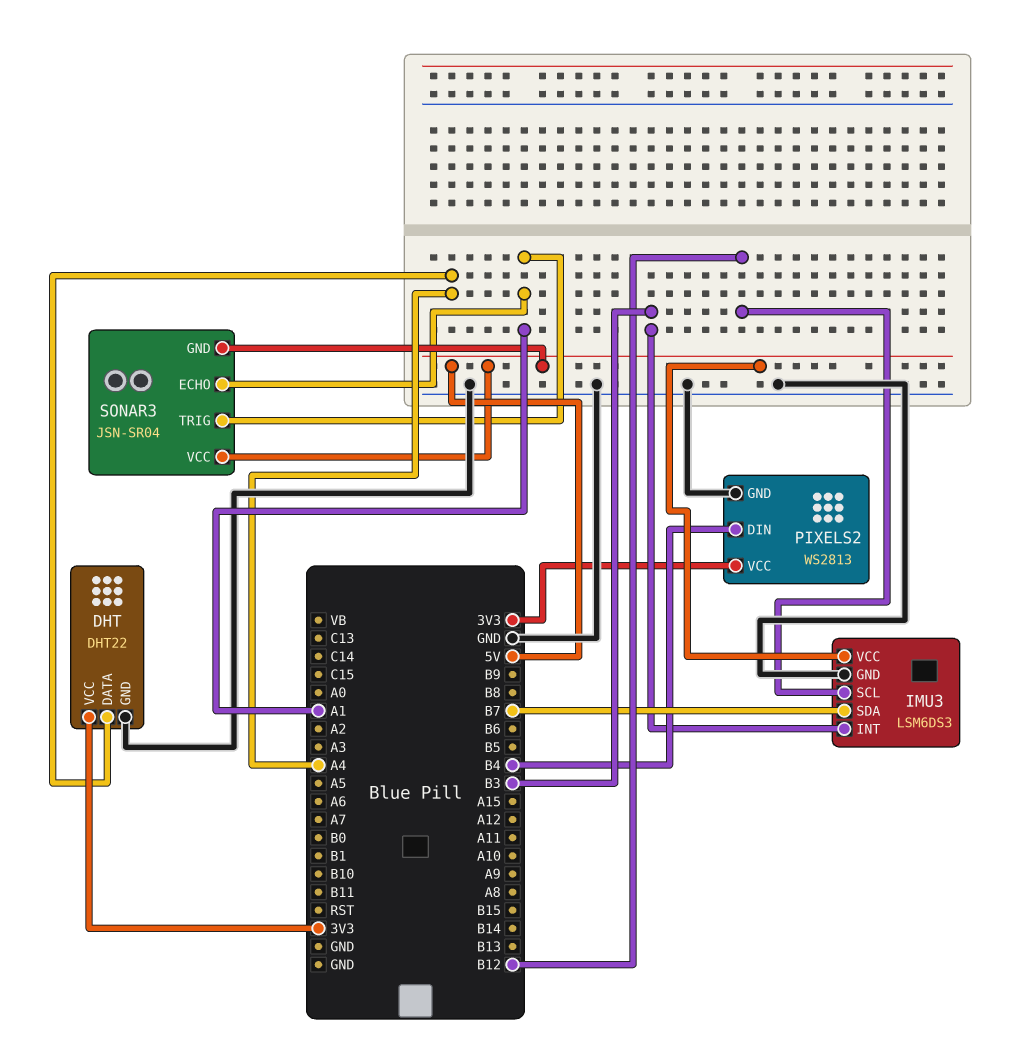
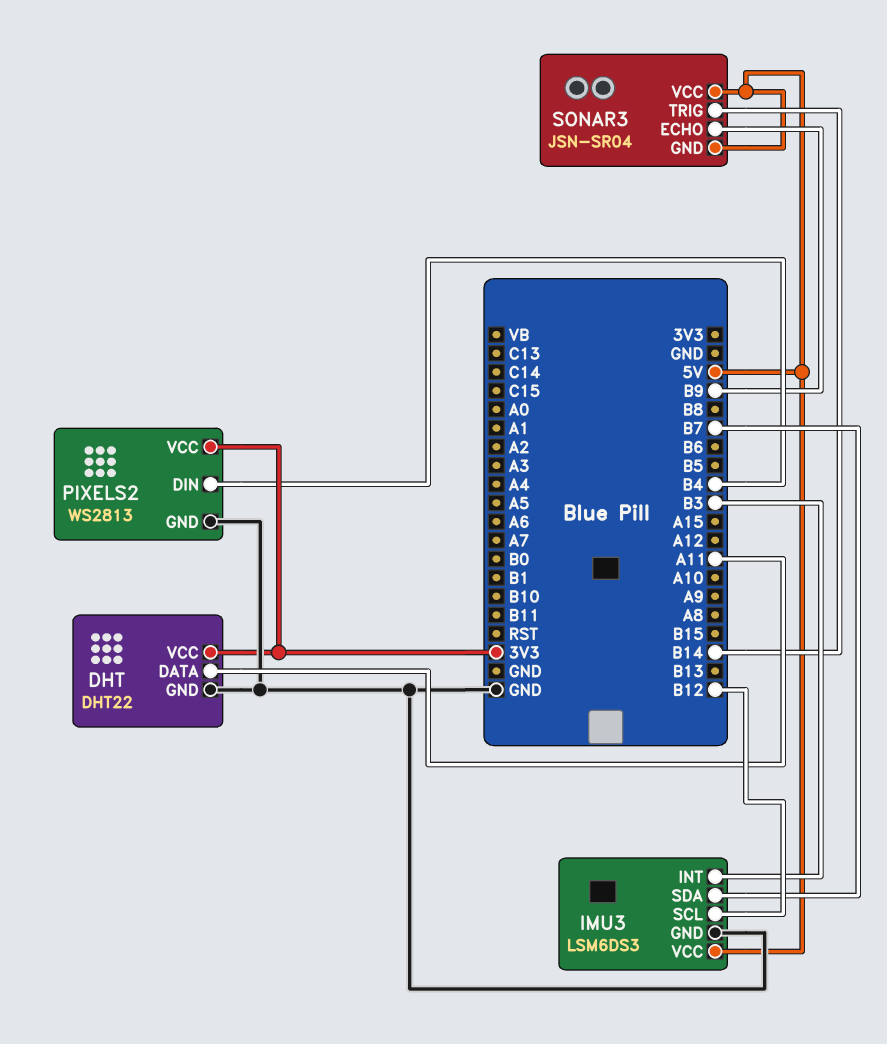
DHT pin DATA: A4 -> A11
SONAR3 pin ECHO: A1 -> B9
SONAR3 pin TRIG: A1 -> B14

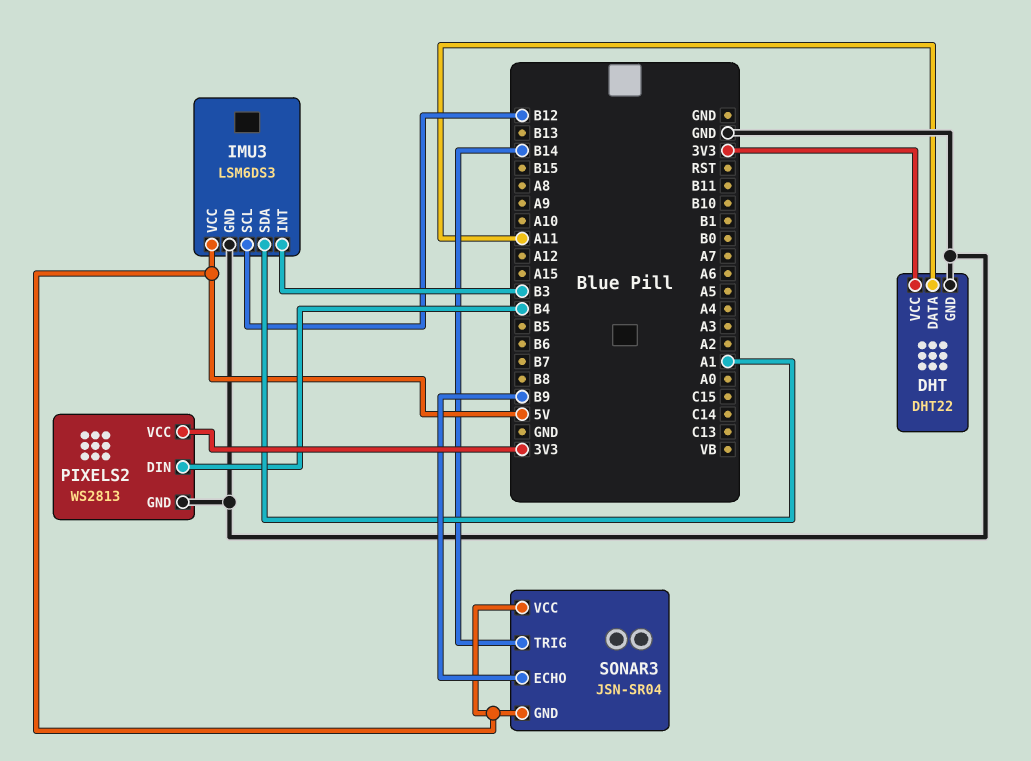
IMU3 pin SDA: B7 -> A1

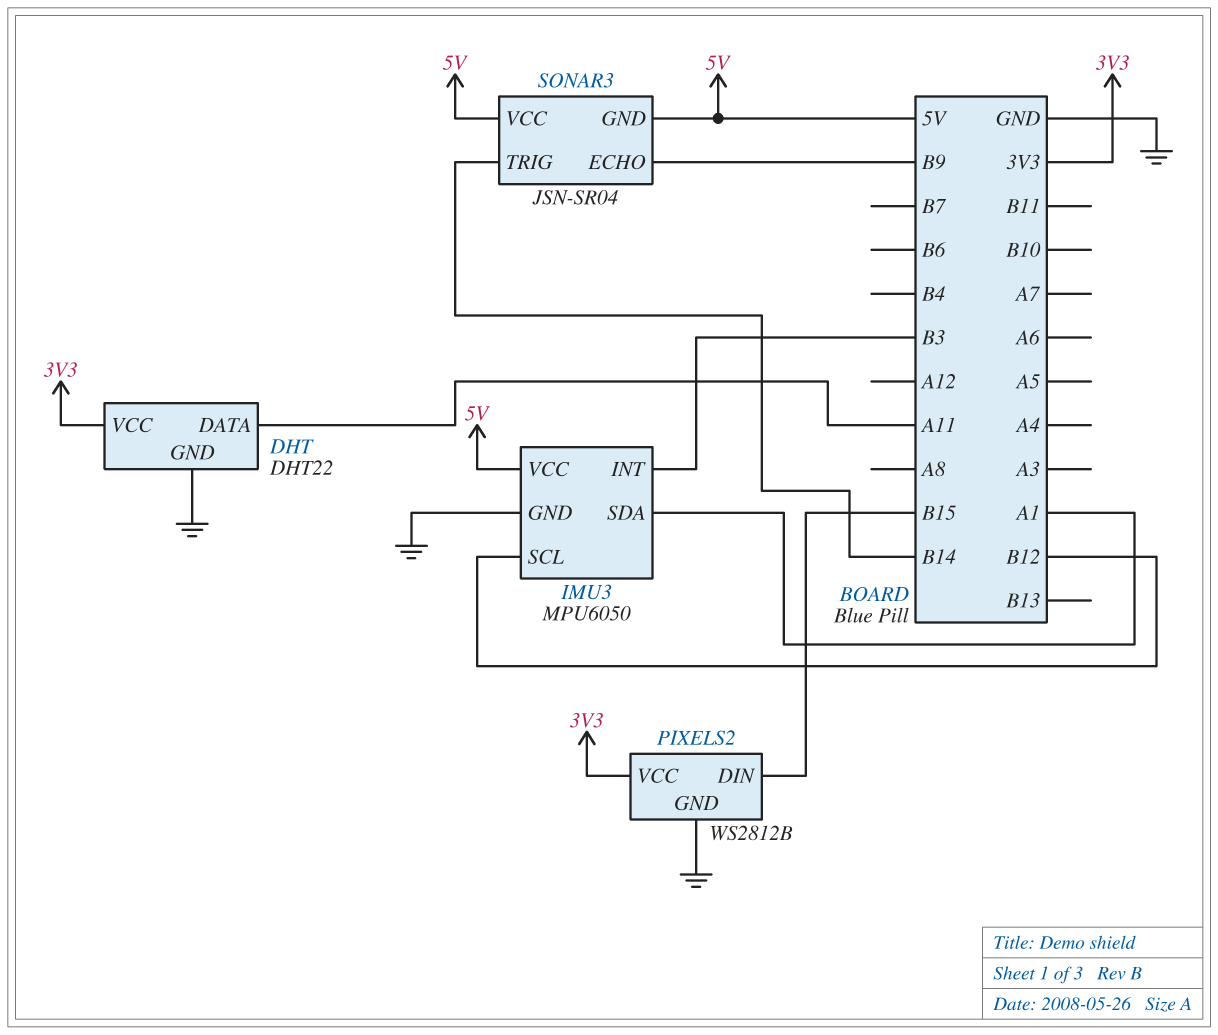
IMU3: LSM6DS3 -> MPU6050
PIXELS2: WS2813 -> WS2812B
PIXELS2 pin DIN: B4 -> B15

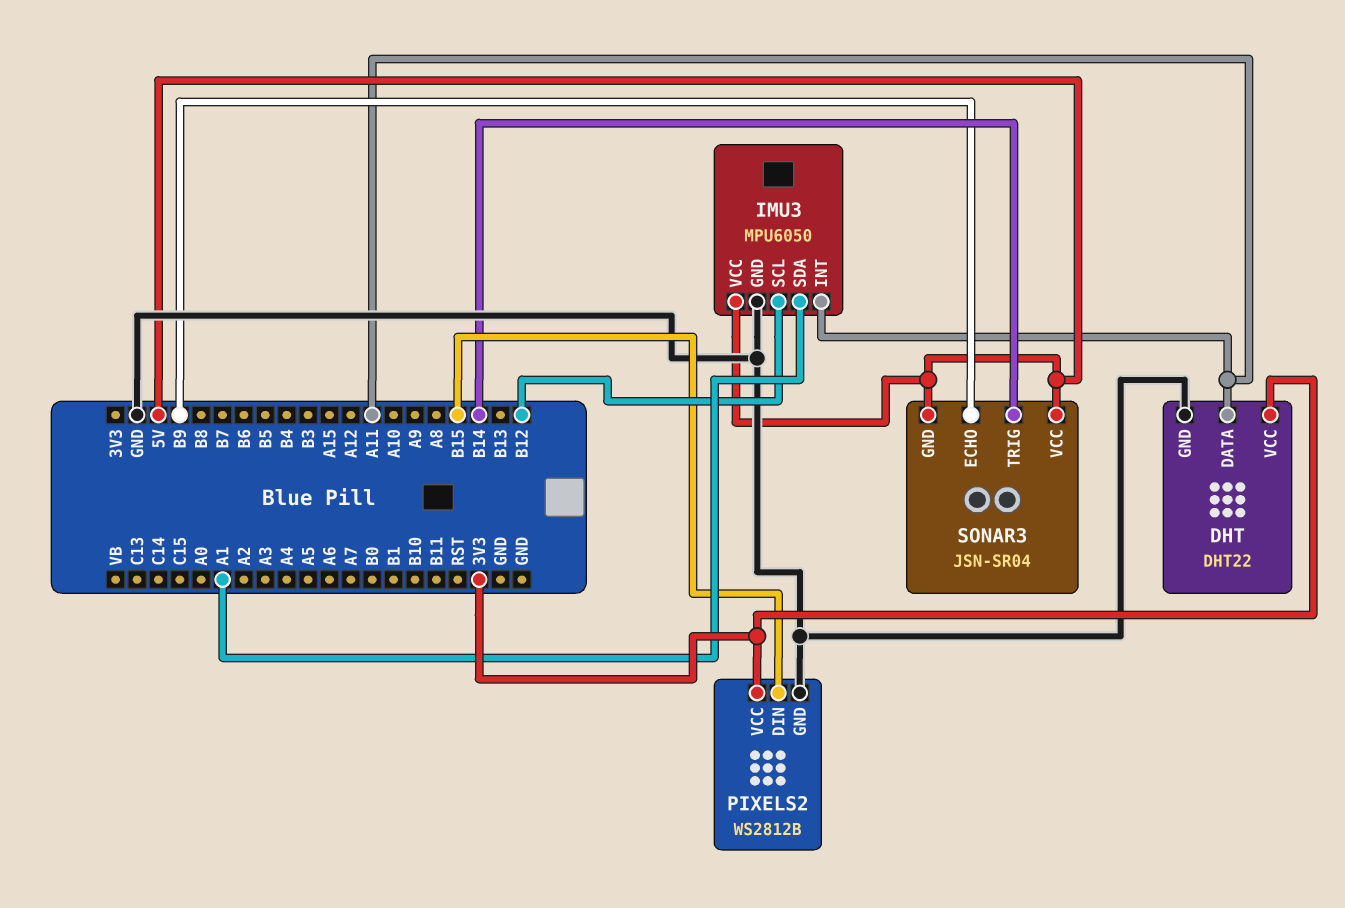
IMU3 pin INT: B3 -> A11

